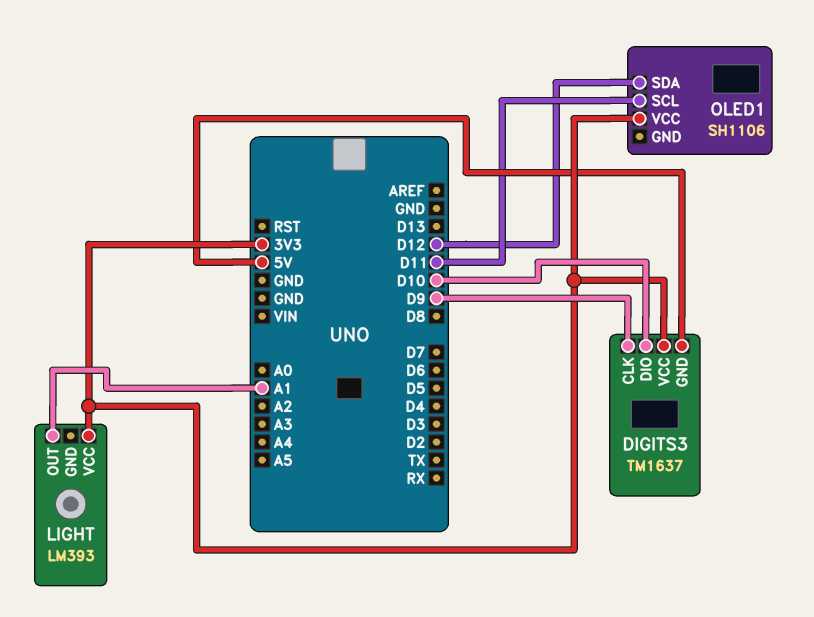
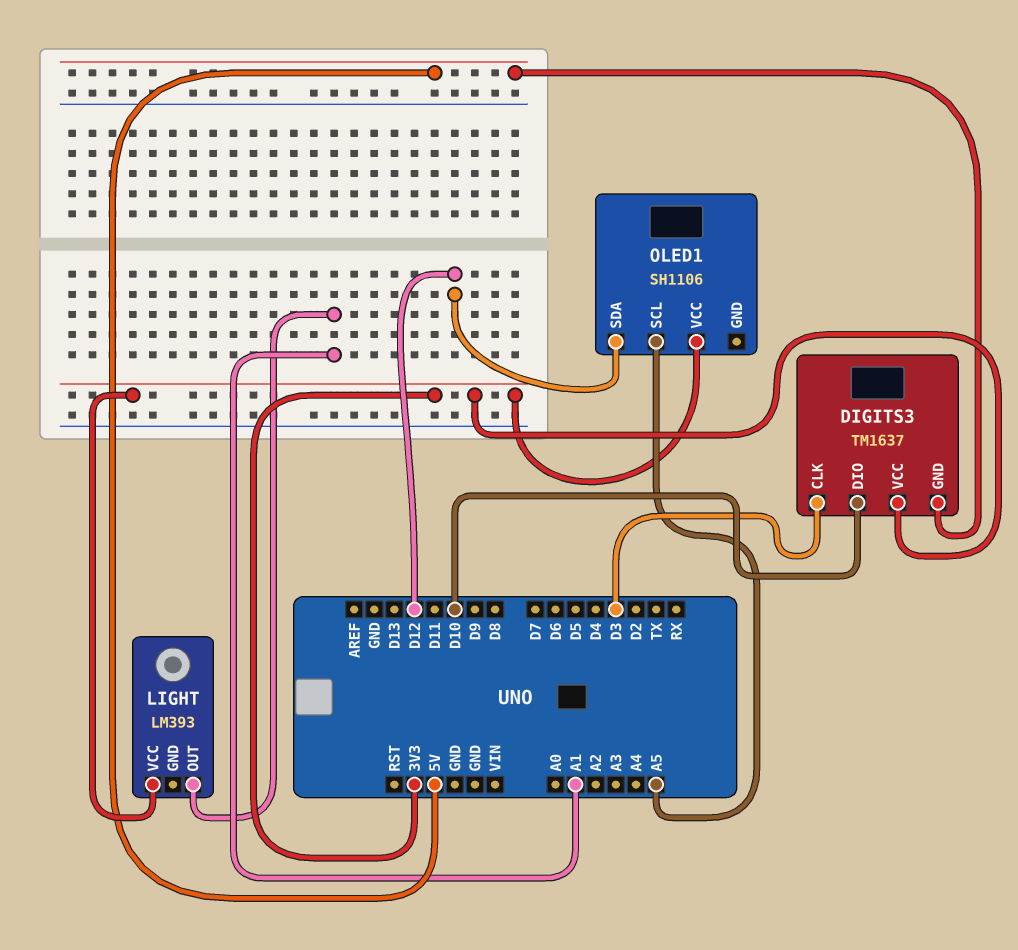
DIGITS3 pin CLK: D9 -> D3
OLED1 pin SCL: D11 -> A5

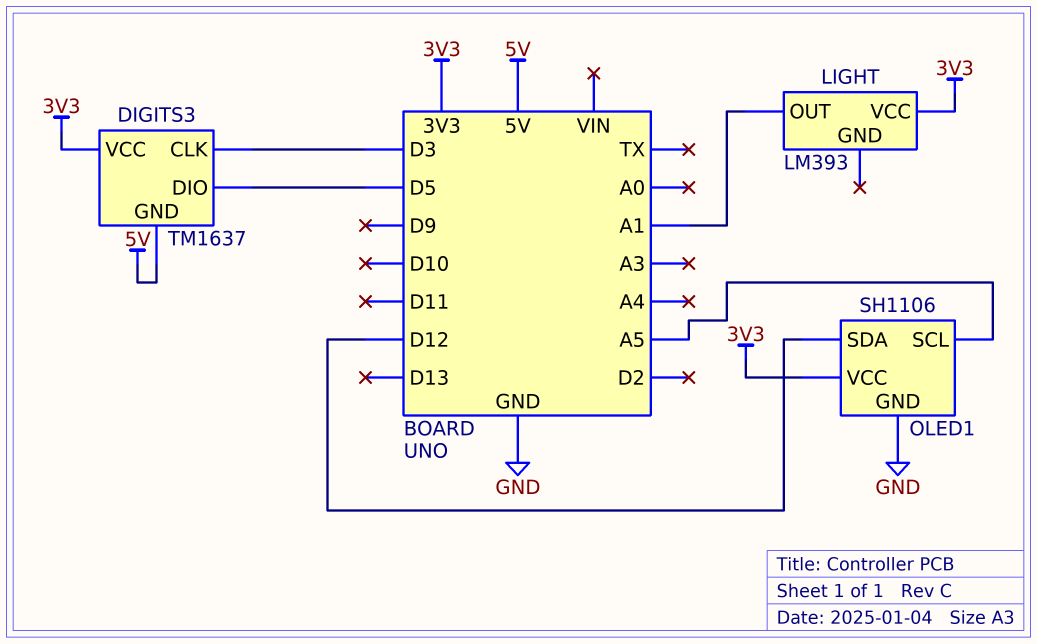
DIGITS3 pin DIO: D10 -> D5
OLED1 pin GND: none -> GND

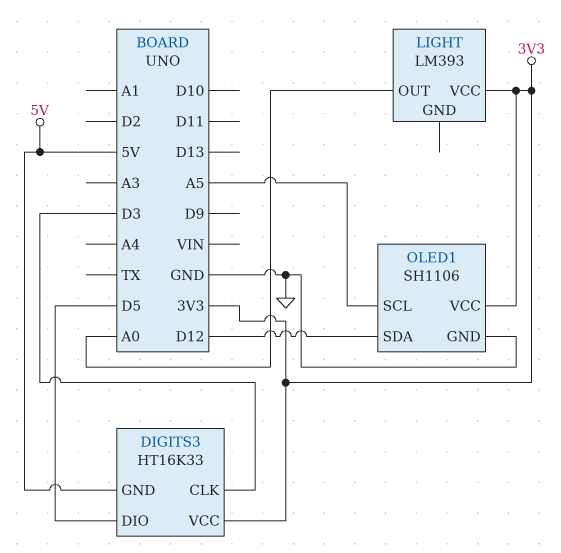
DIGITS3: TM1637 -> HT16K33
LIGHT pin OUT: A1 -> A0

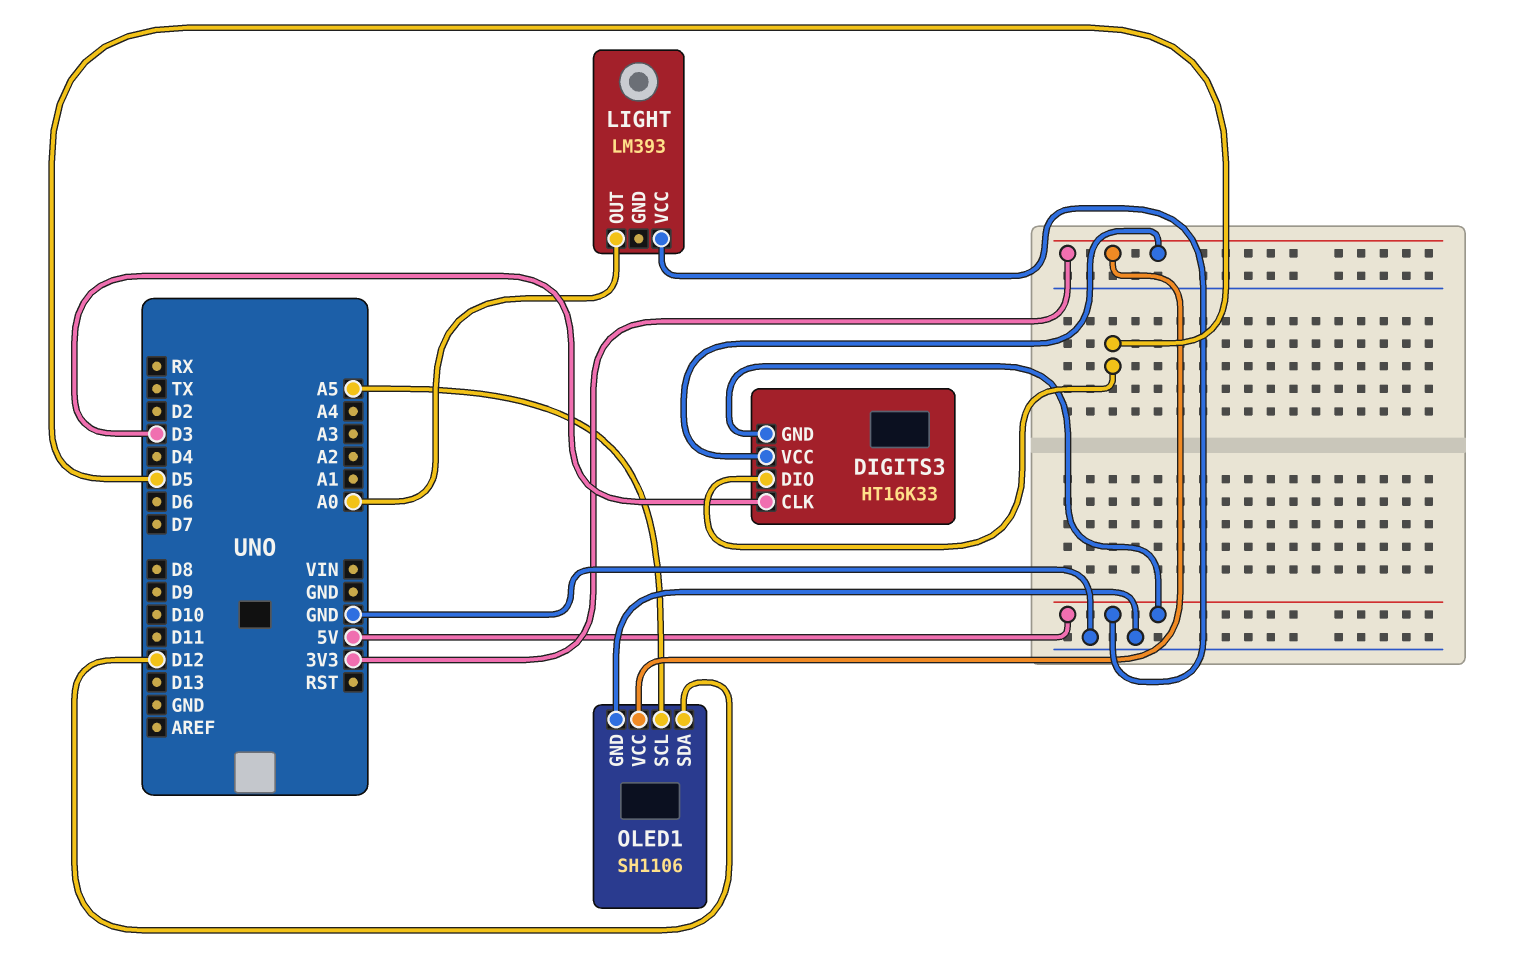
LIGHT pin VCC: 3V3 -> 5V

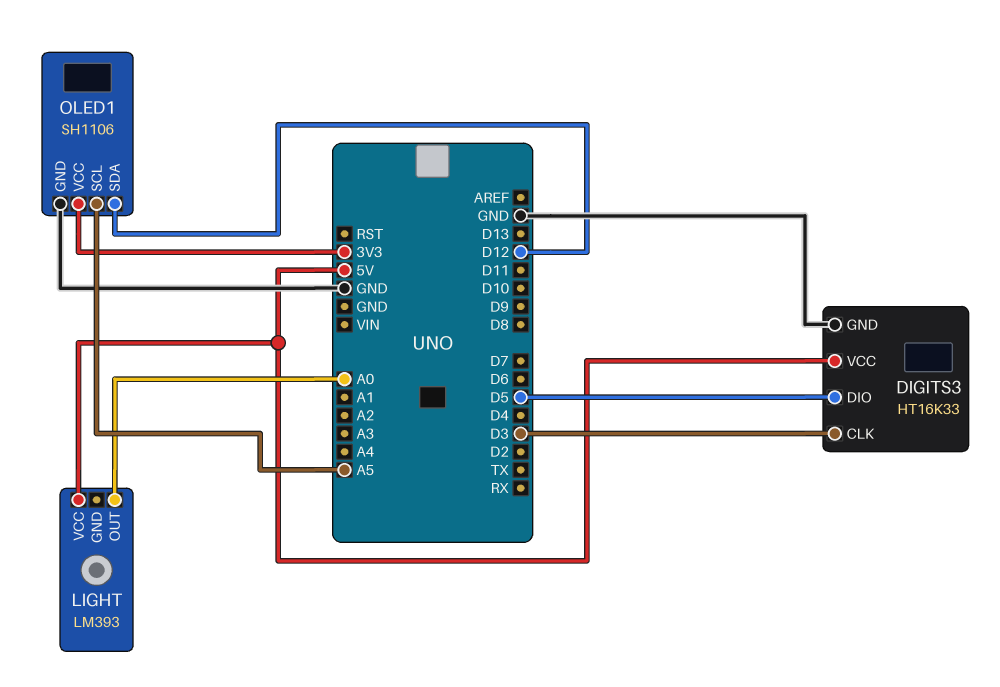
DIGITS3 pin GND: 5V -> GND
DIGITS3 pin VCC: 3V3 -> 5V

